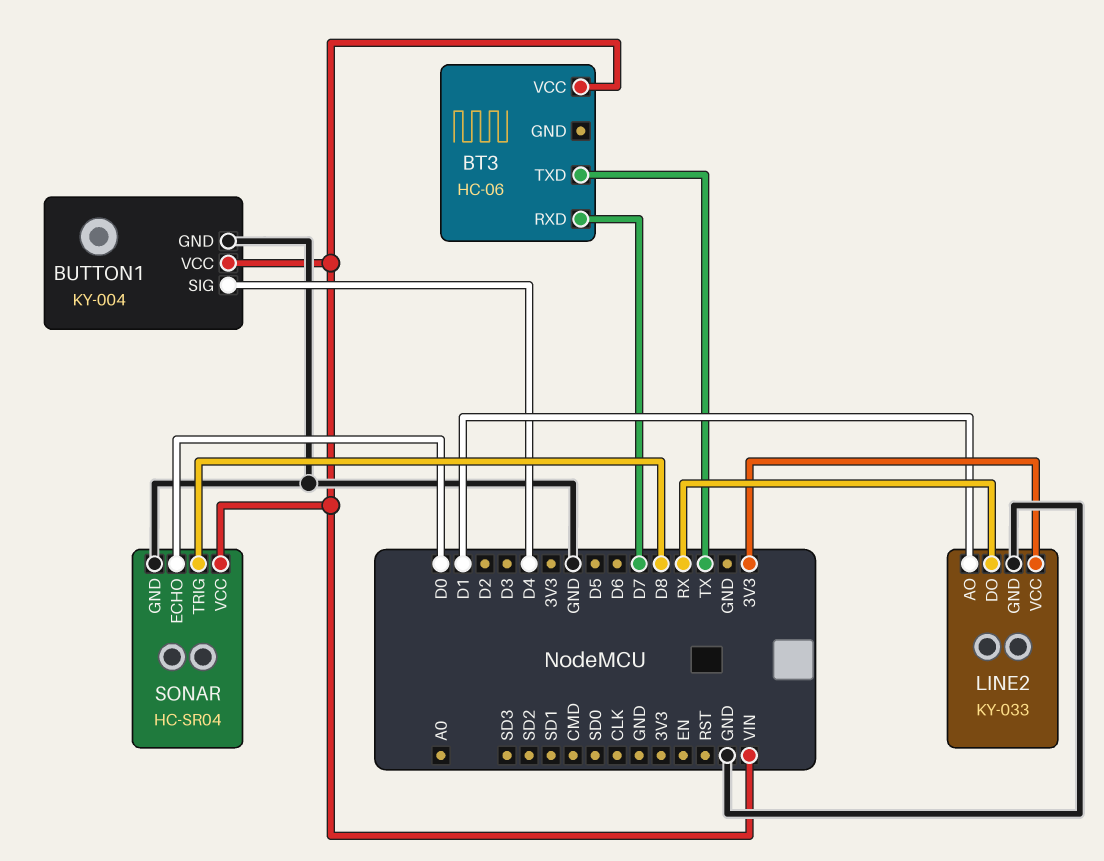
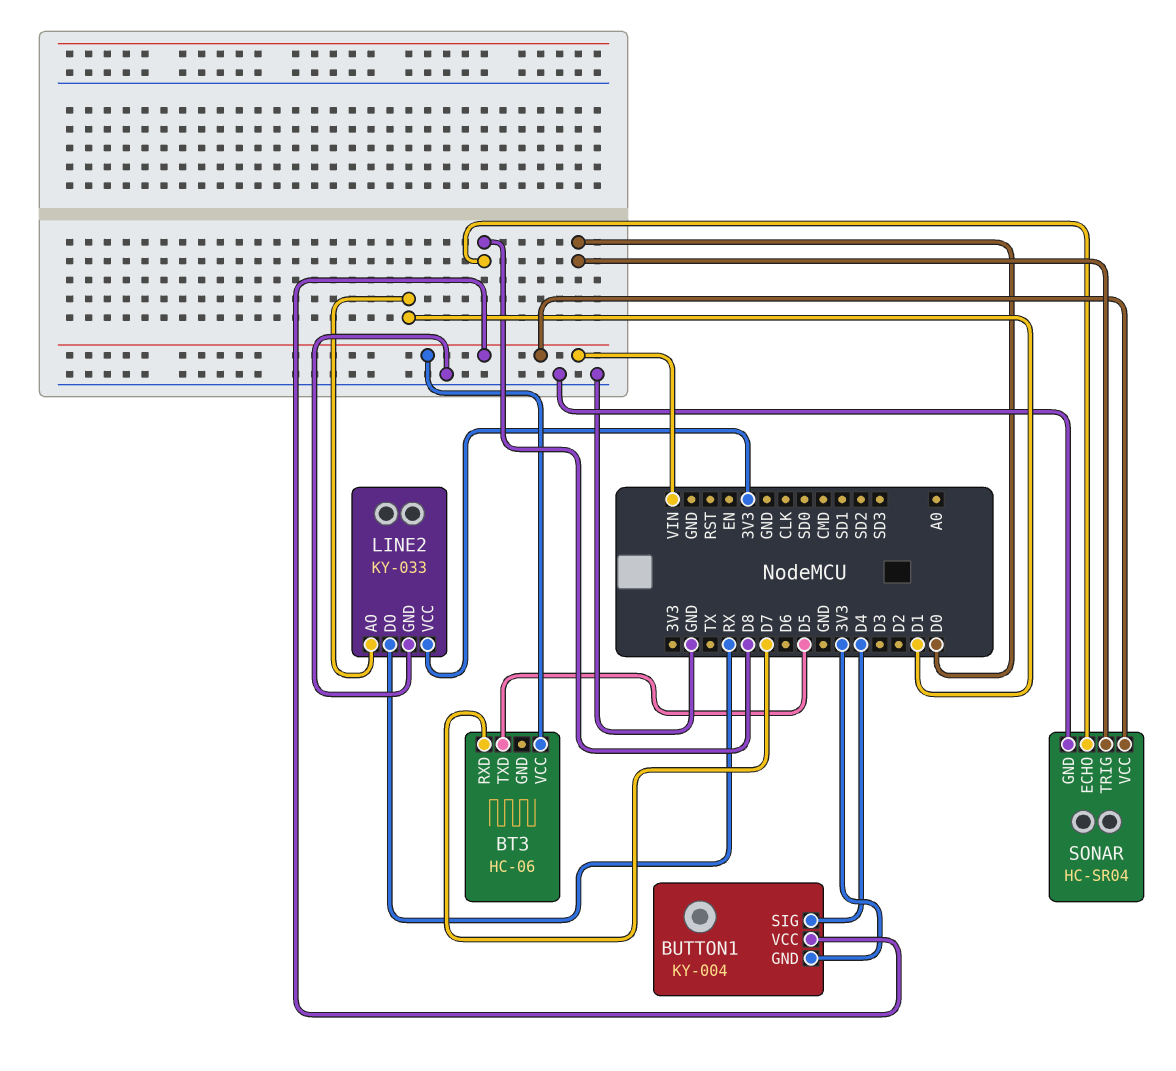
BT3 pin TXD: TX -> D5
BUTTON1 pin GND: GND -> 3V3
SONAR pin ECHO: D0 -> D8
SONAR pin TRIG: D8 -> D0

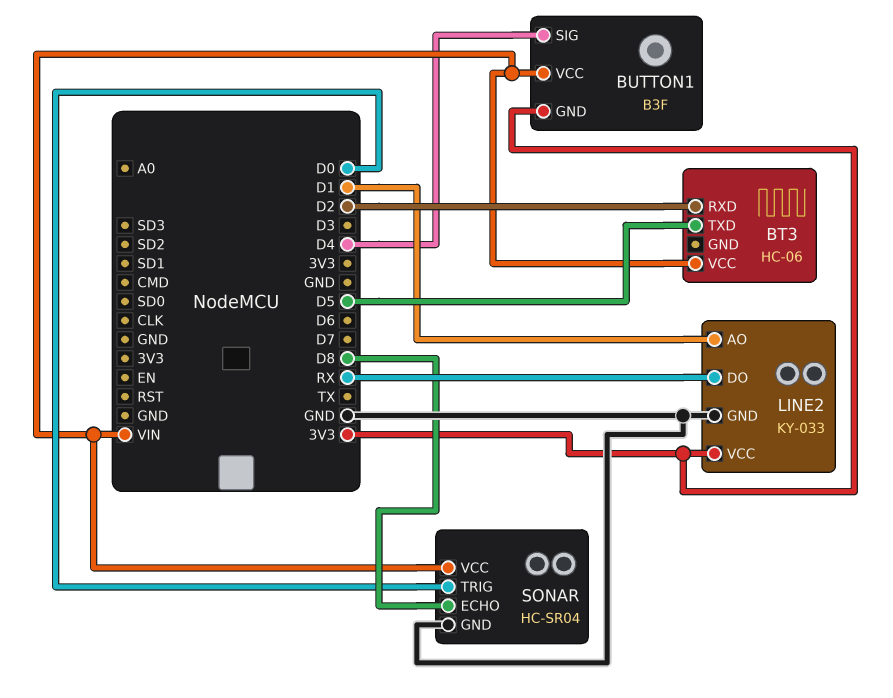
BT3 pin RXD: D7 -> D2
BUTTON1: KY-004 -> B3F

